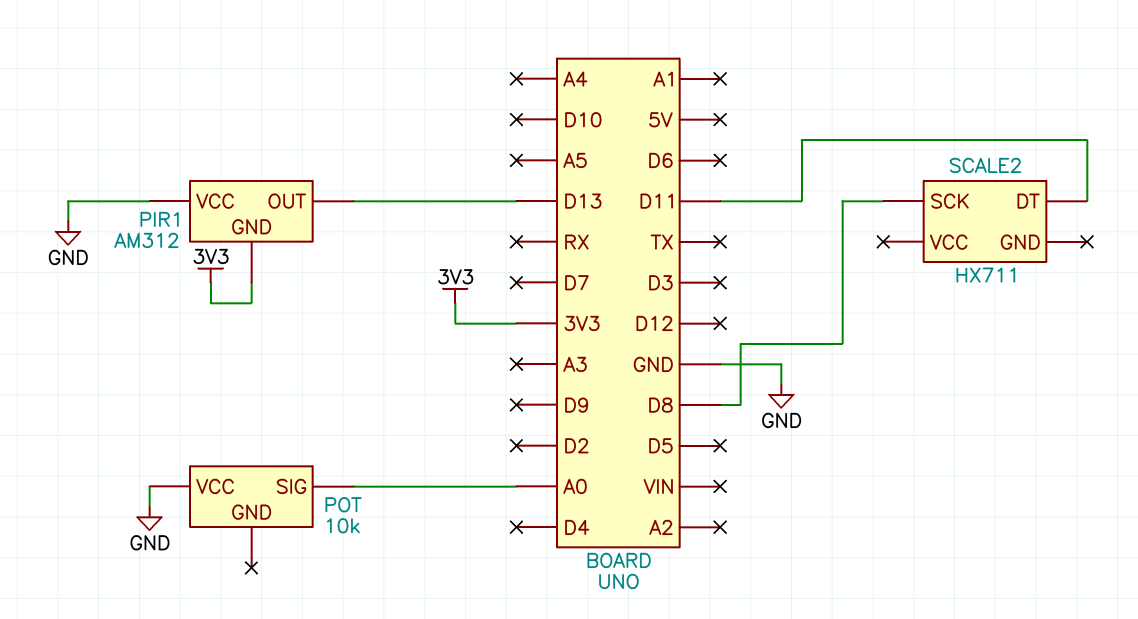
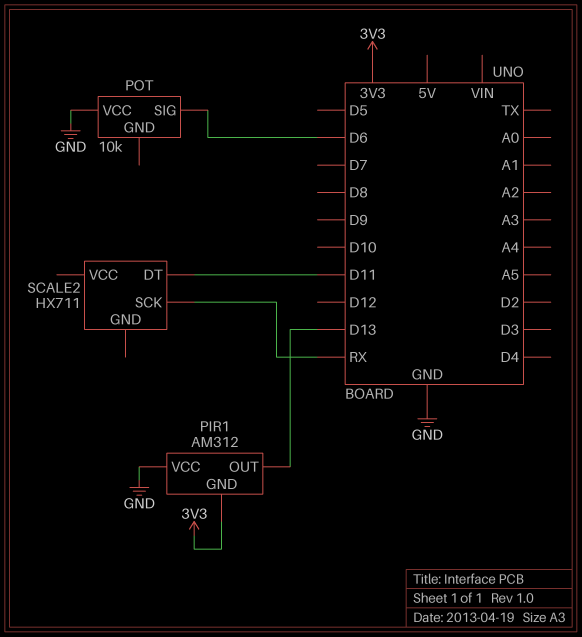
POT pin SIG: A0 -> D6
SCALE2 pin SCK: D8 -> RX

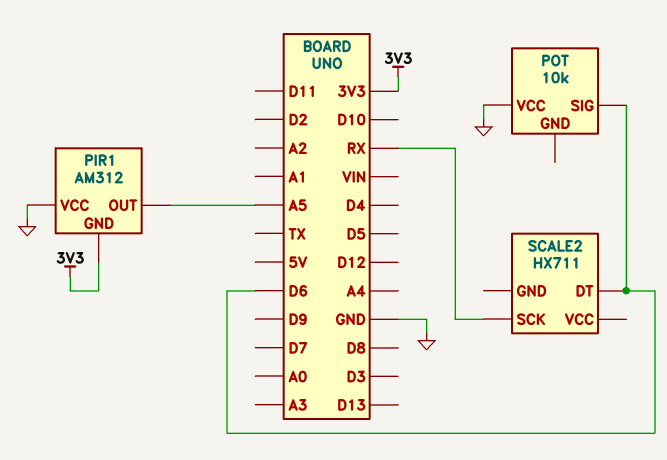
PIR1 pin OUT: D13 -> A5
SCALE2 pin DT: D11 -> D6

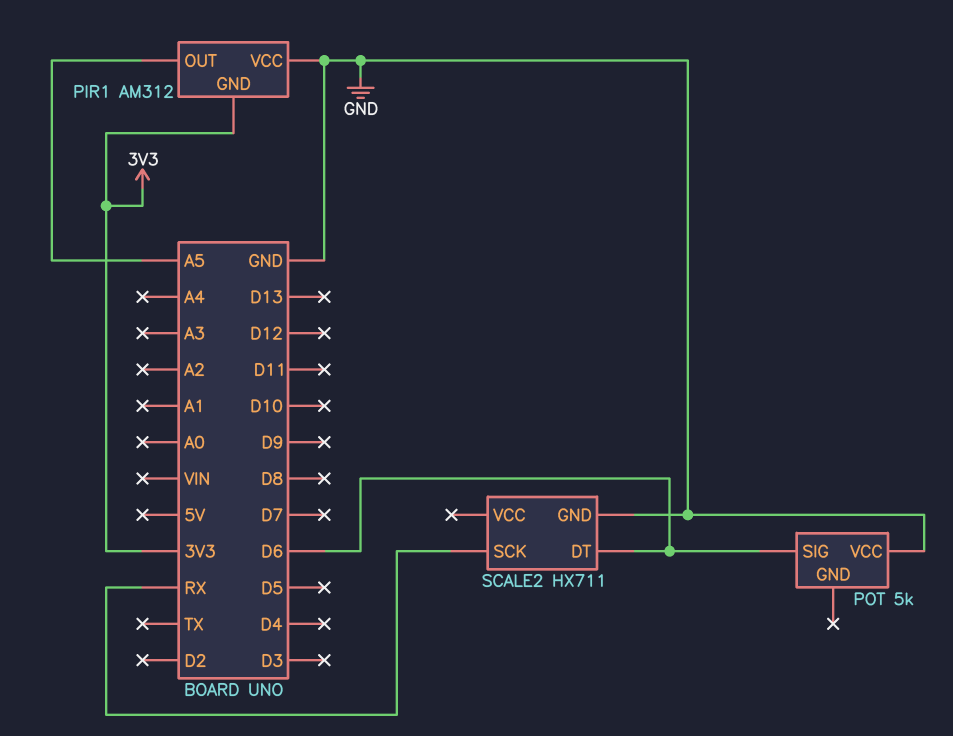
POT: 10k -> 5k
SCALE2 pin GND: none -> GND

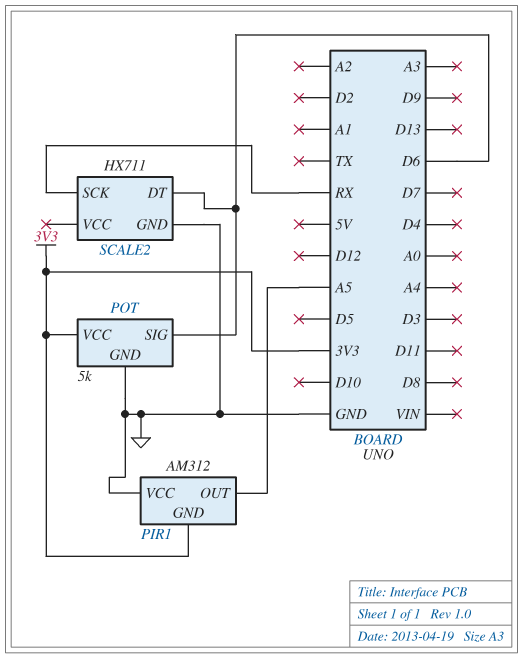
POT pin GND: none -> GND
POT pin VCC: GND -> 3V3

